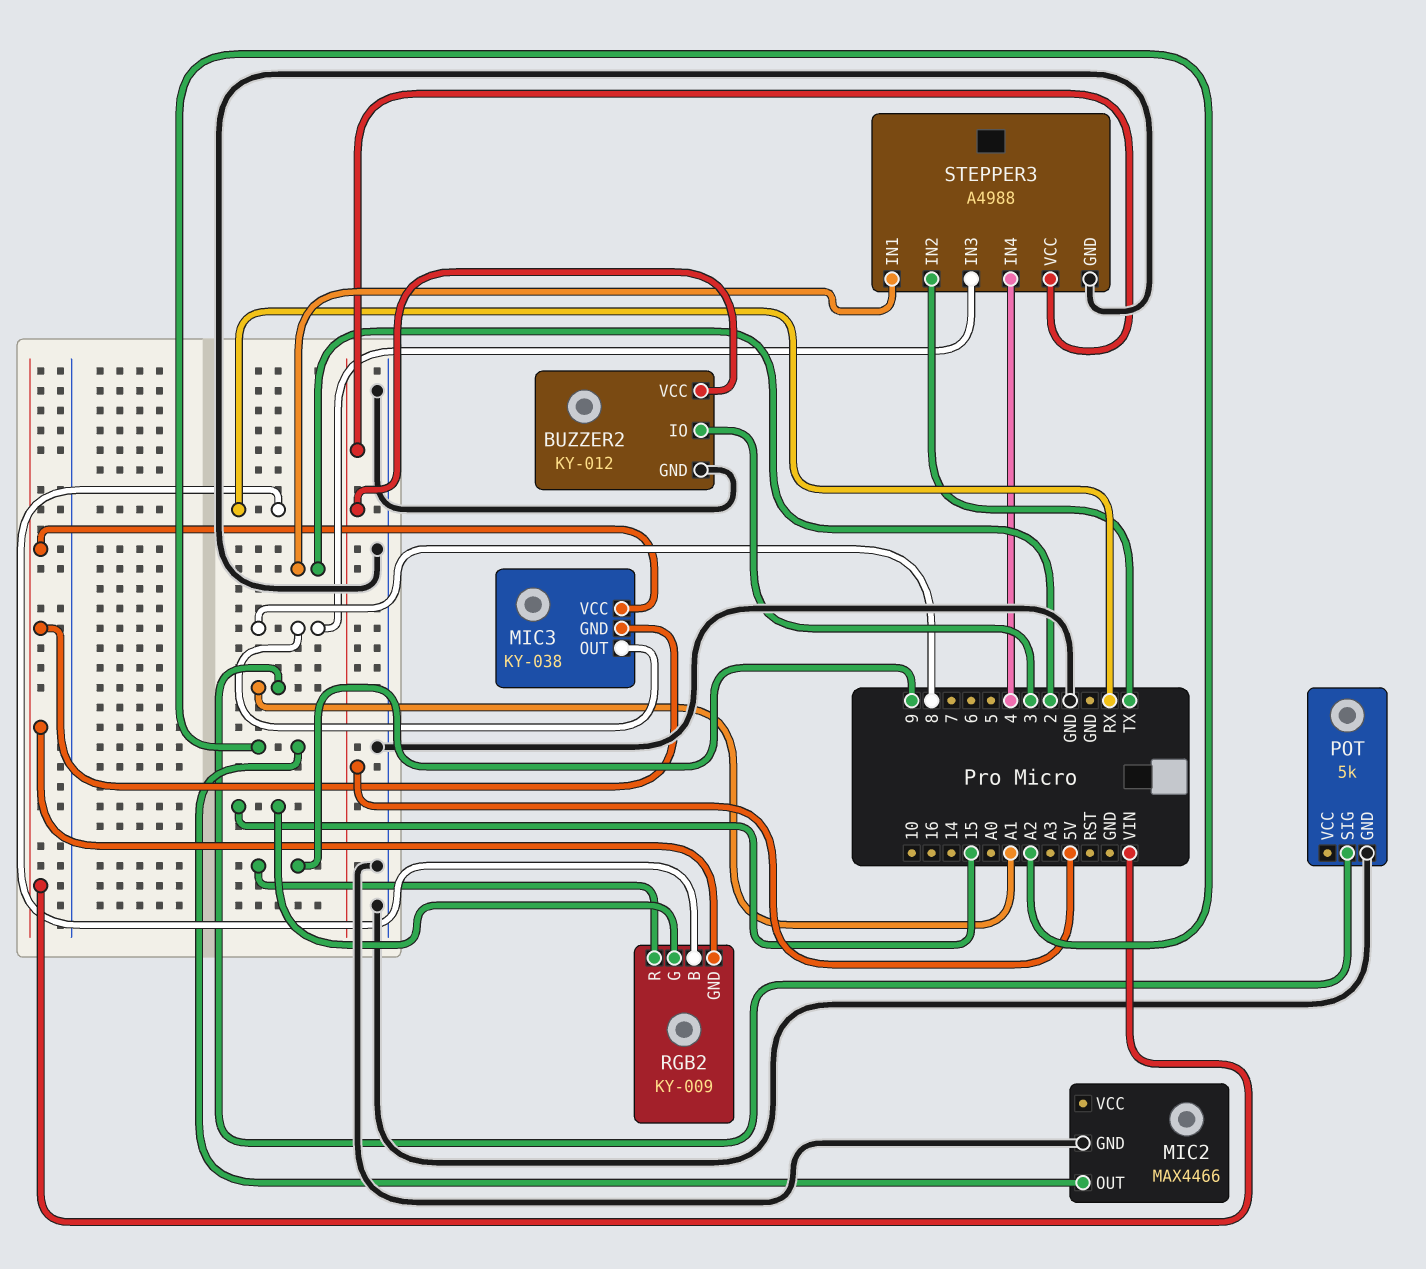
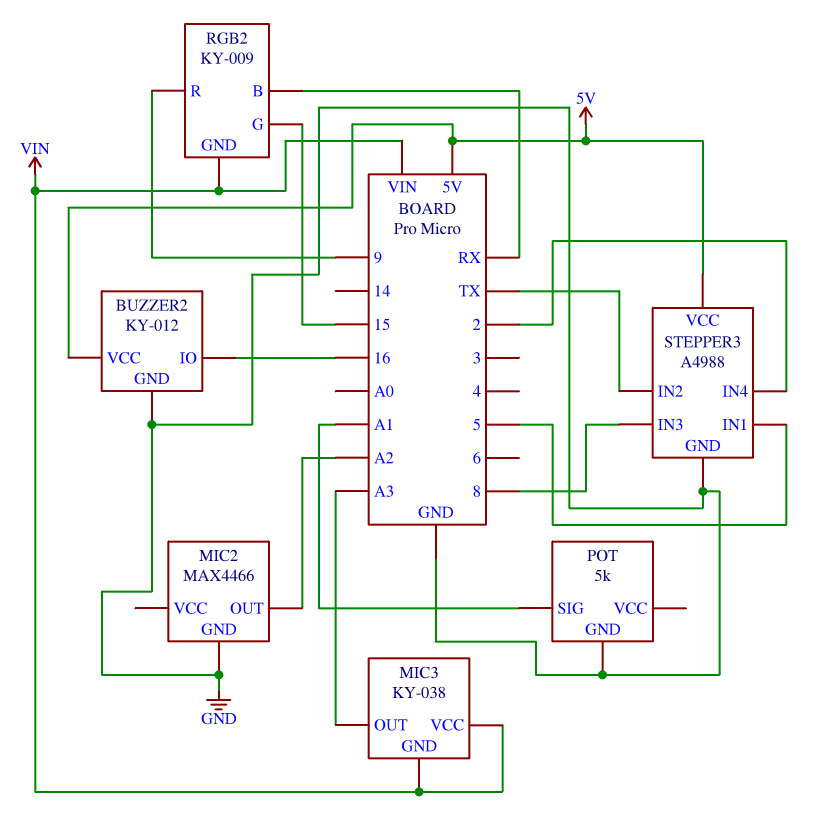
BUZZER2 pin IO: 3 -> 16
MIC3 pin OUT: 8 -> A3
STEPPER3 pin IN1: 2 -> 5
STEPPER3 pin IN4: 4 -> 2

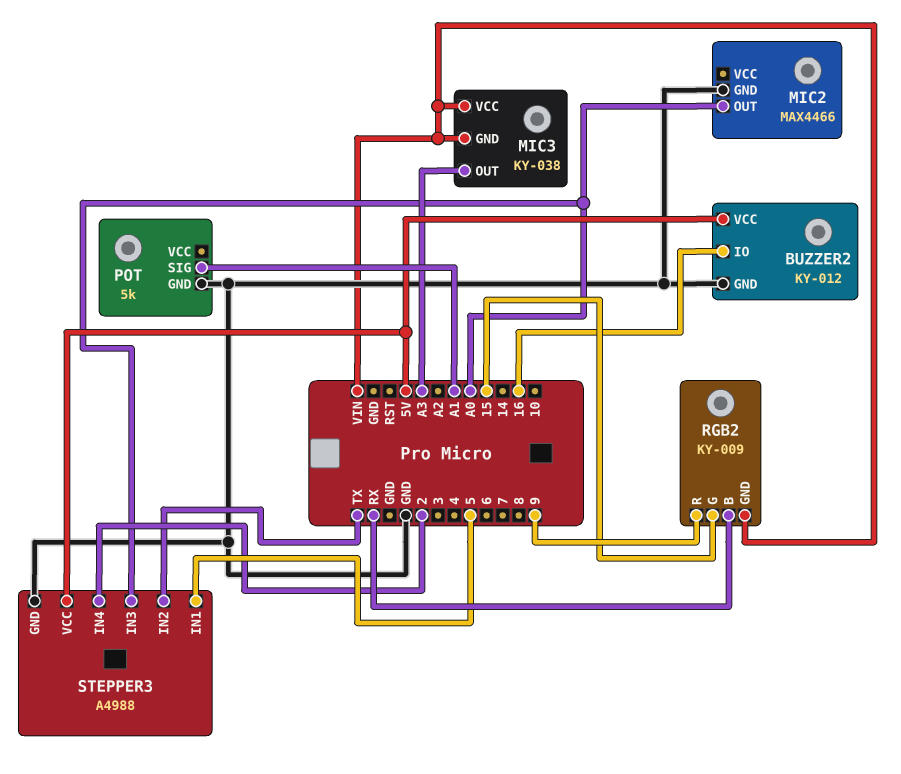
MIC2 pin OUT: A2 -> A0
STEPPER3 pin IN3: 8 -> A0

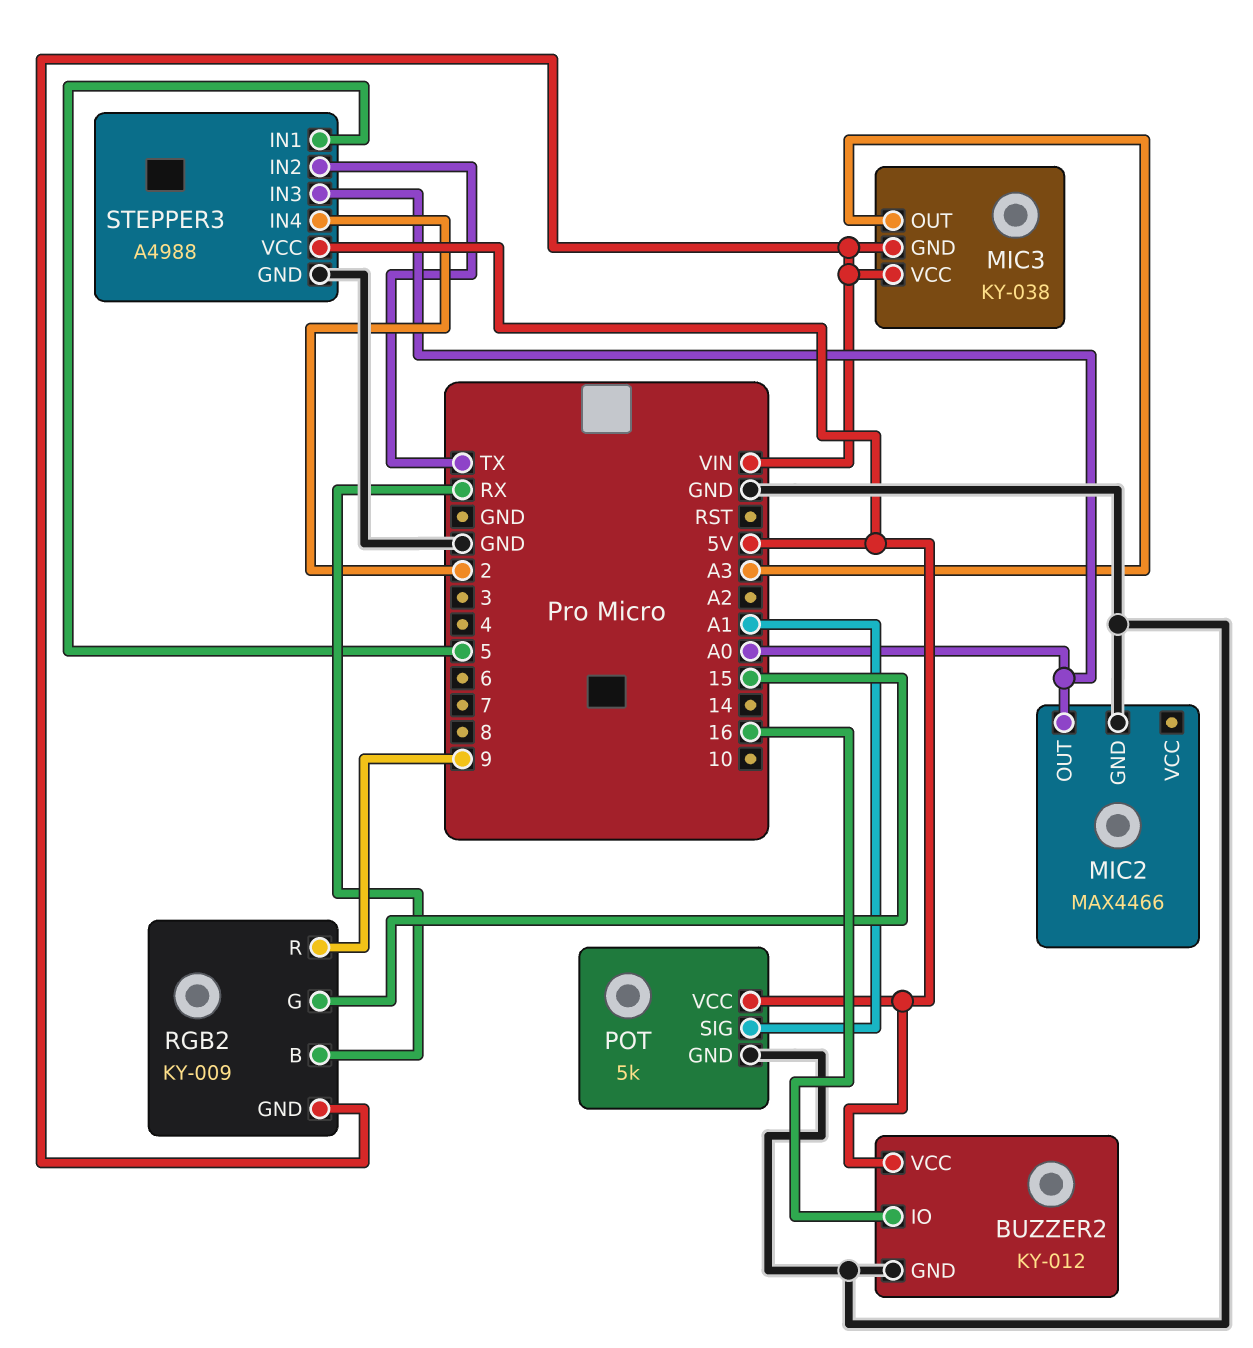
POT pin VCC: none -> 5V

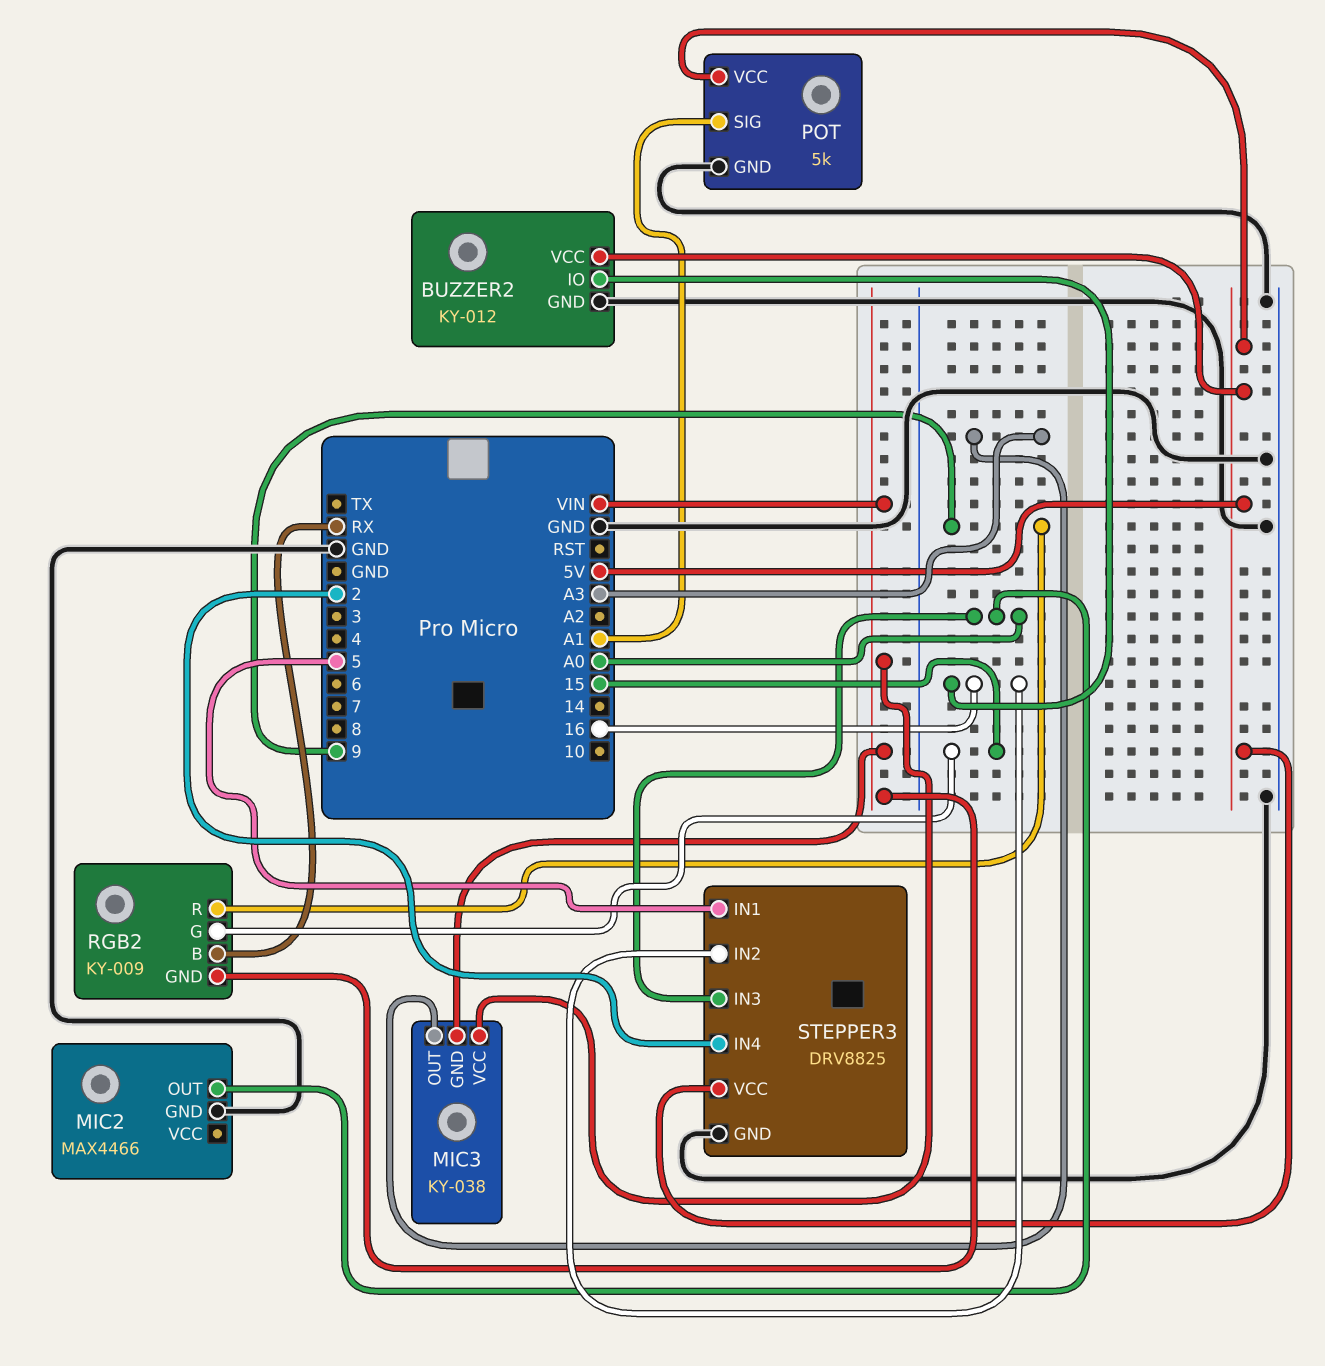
STEPPER3: A4988 -> DRV8825
STEPPER3 pin IN2: TX -> 16

